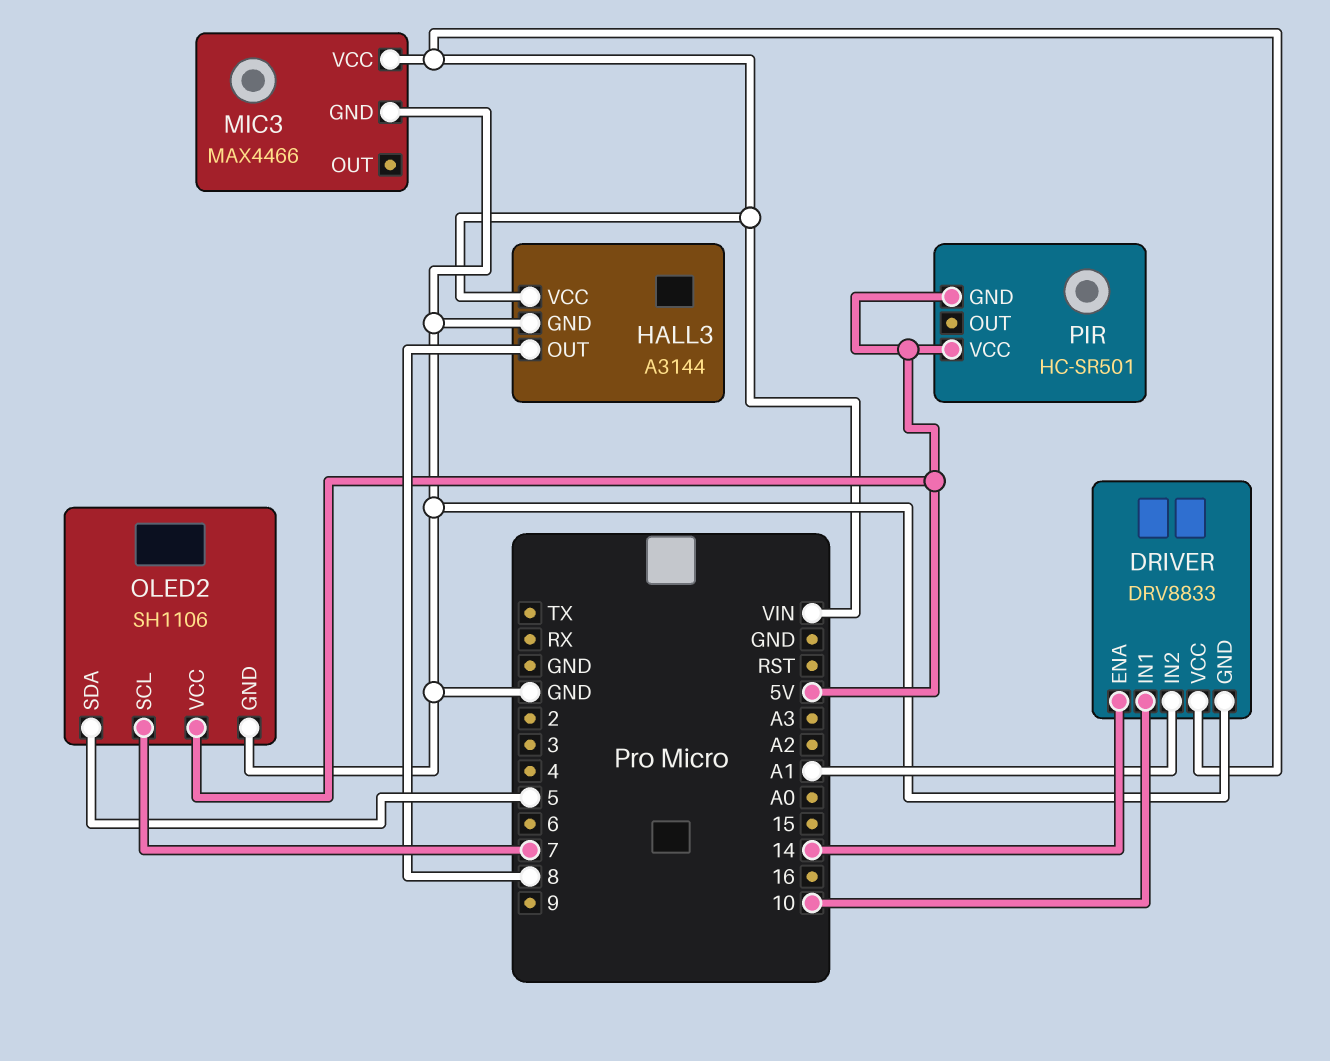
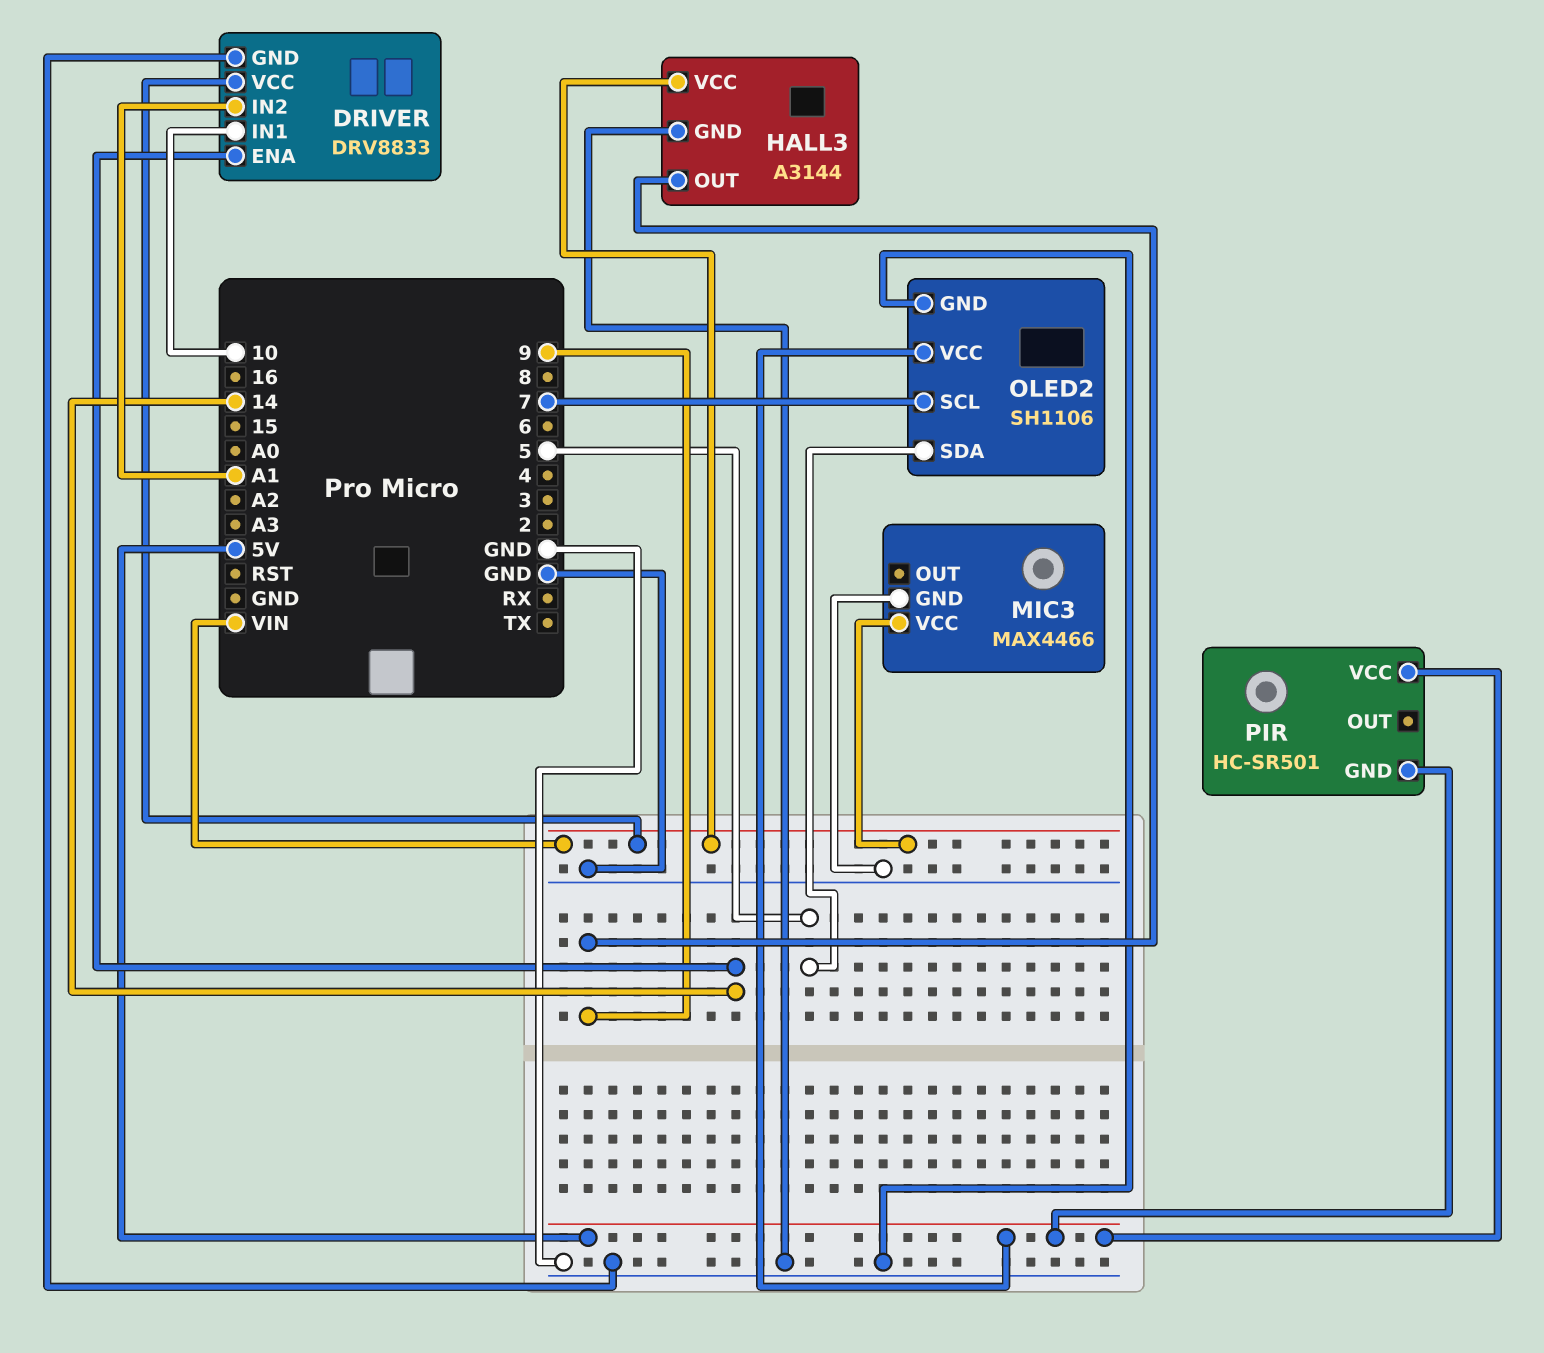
HALL3 pin OUT: 8 -> 9

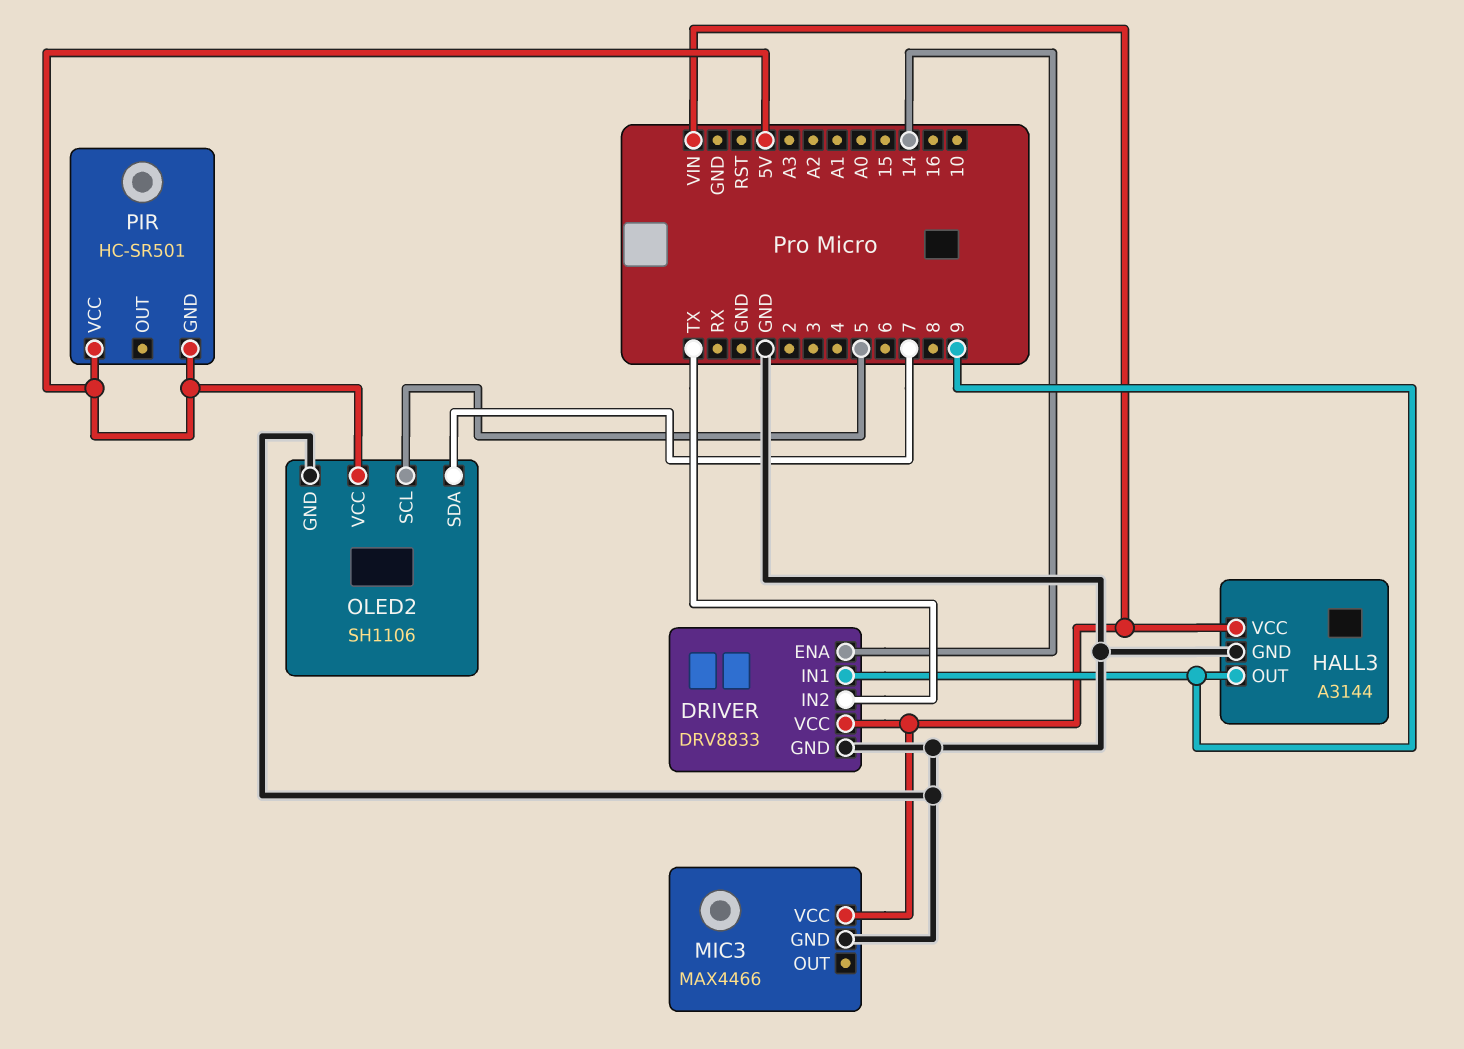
DRIVER pin IN1: 10 -> 9
DRIVER pin IN2: A1 -> TX
OLED2 pin SCL: 7 -> 5
OLED2 pin SDA: 5 -> 7

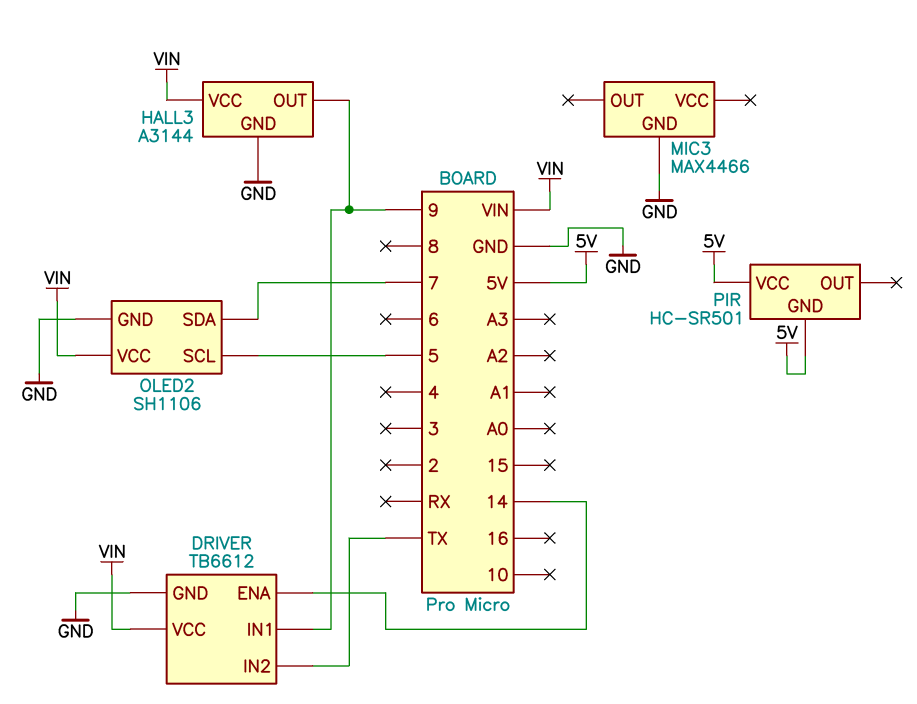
DRIVER: DRV8833 -> TB6612
MIC3 pin VCC: VIN -> none
OLED2 pin VCC: 5V -> VIN

